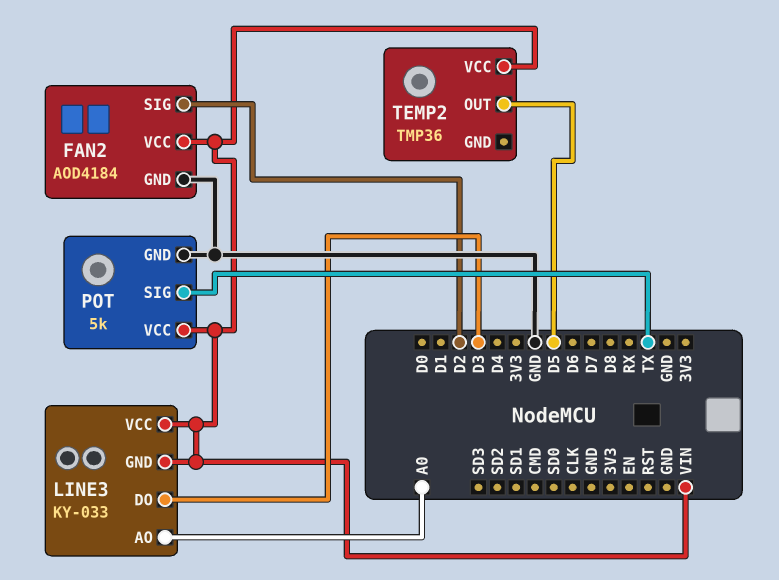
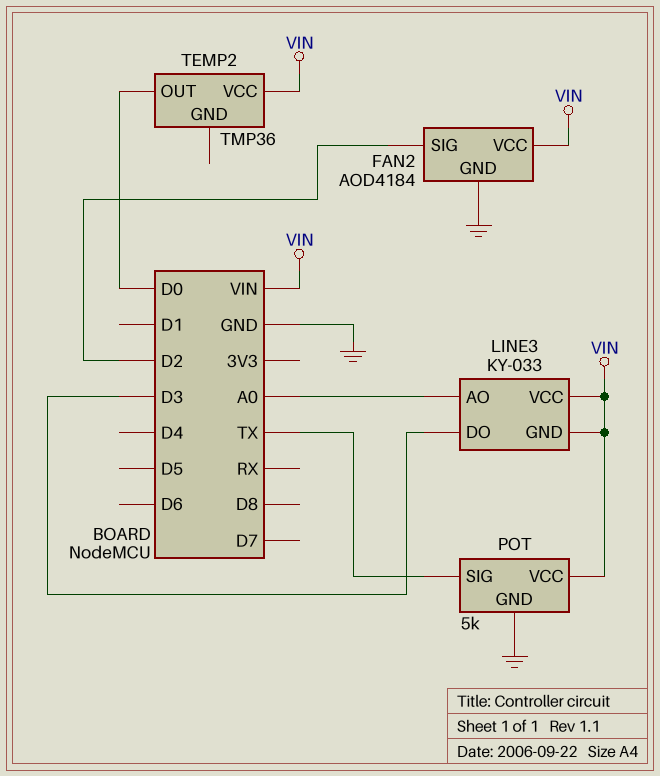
TEMP2 pin OUT: D5 -> D0

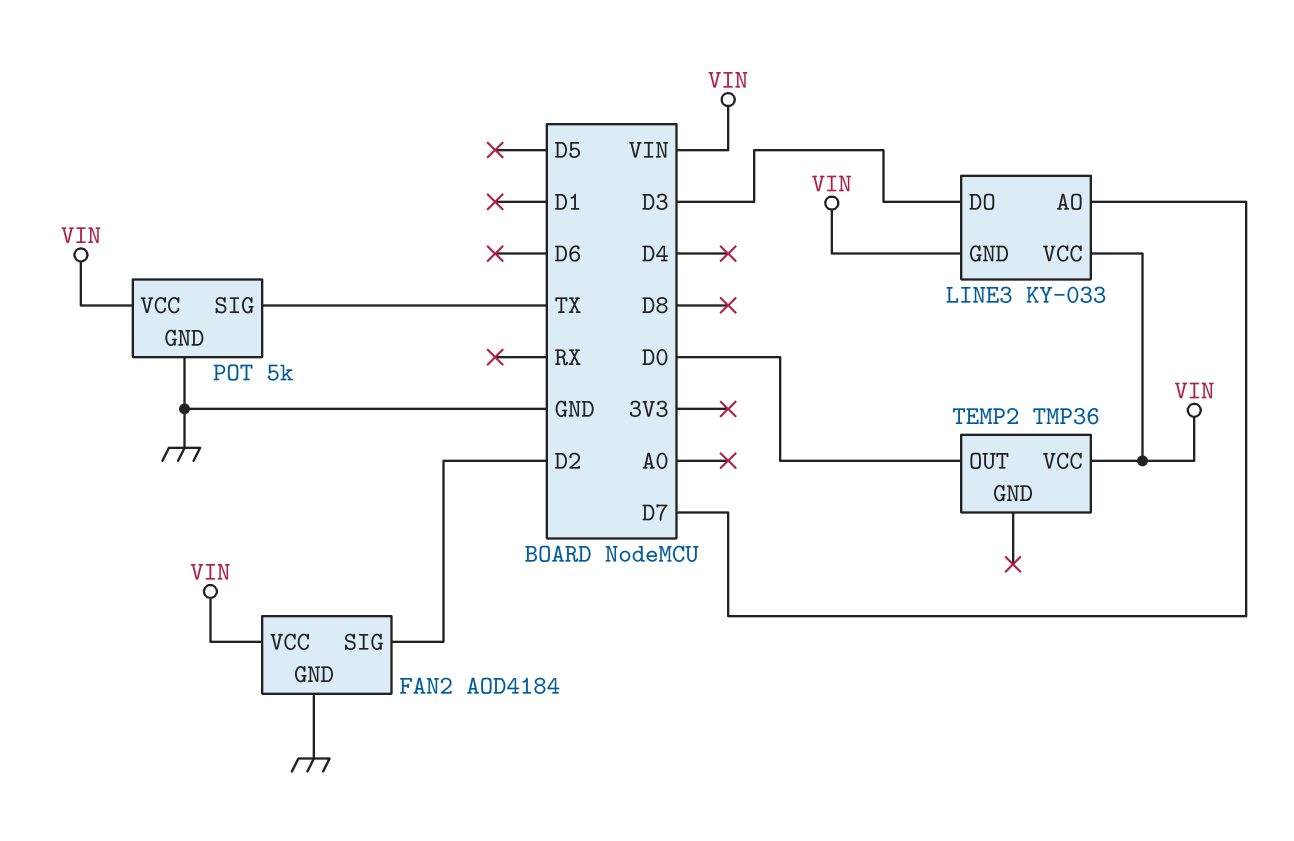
LINE3 pin AO: A0 -> D7

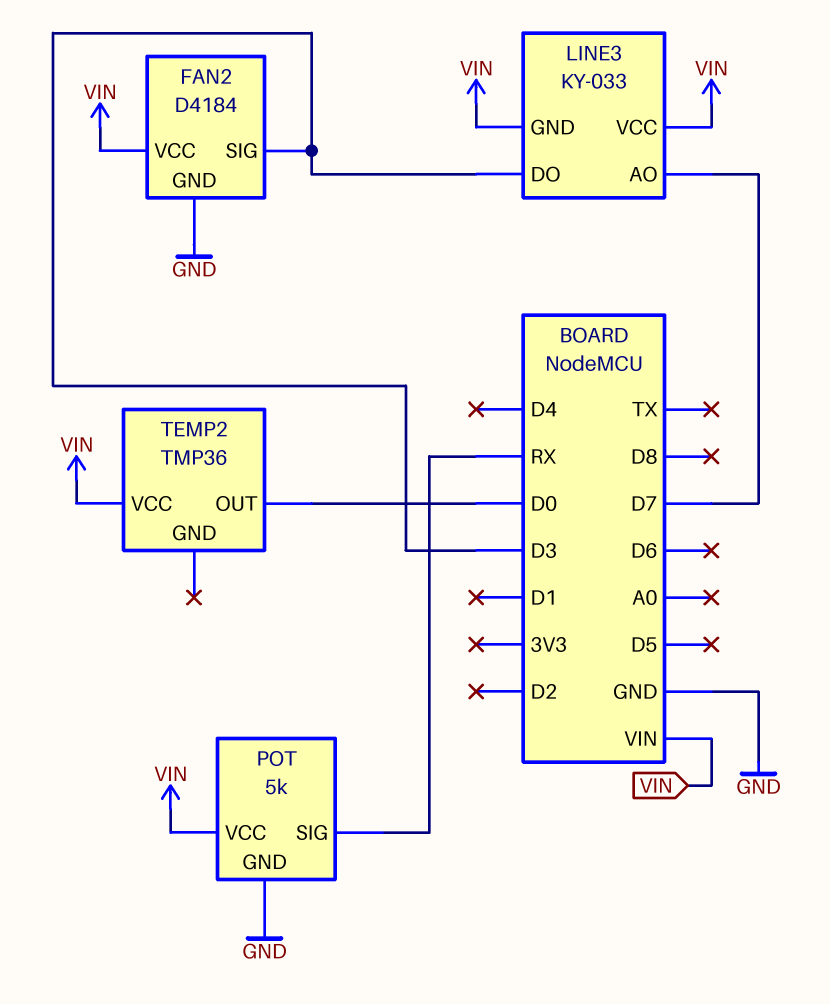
FAN2: AOD4184 -> D4184
FAN2 pin SIG: D2 -> D3
POT pin SIG: TX -> RX

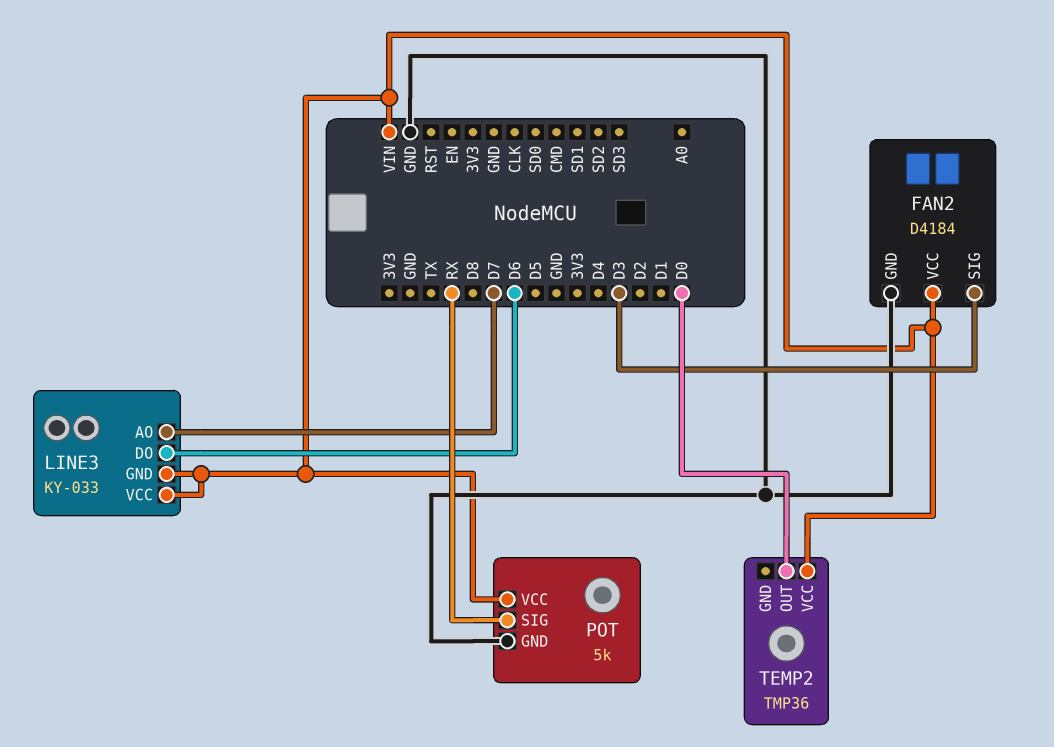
LINE3 pin DO: D3 -> D6

